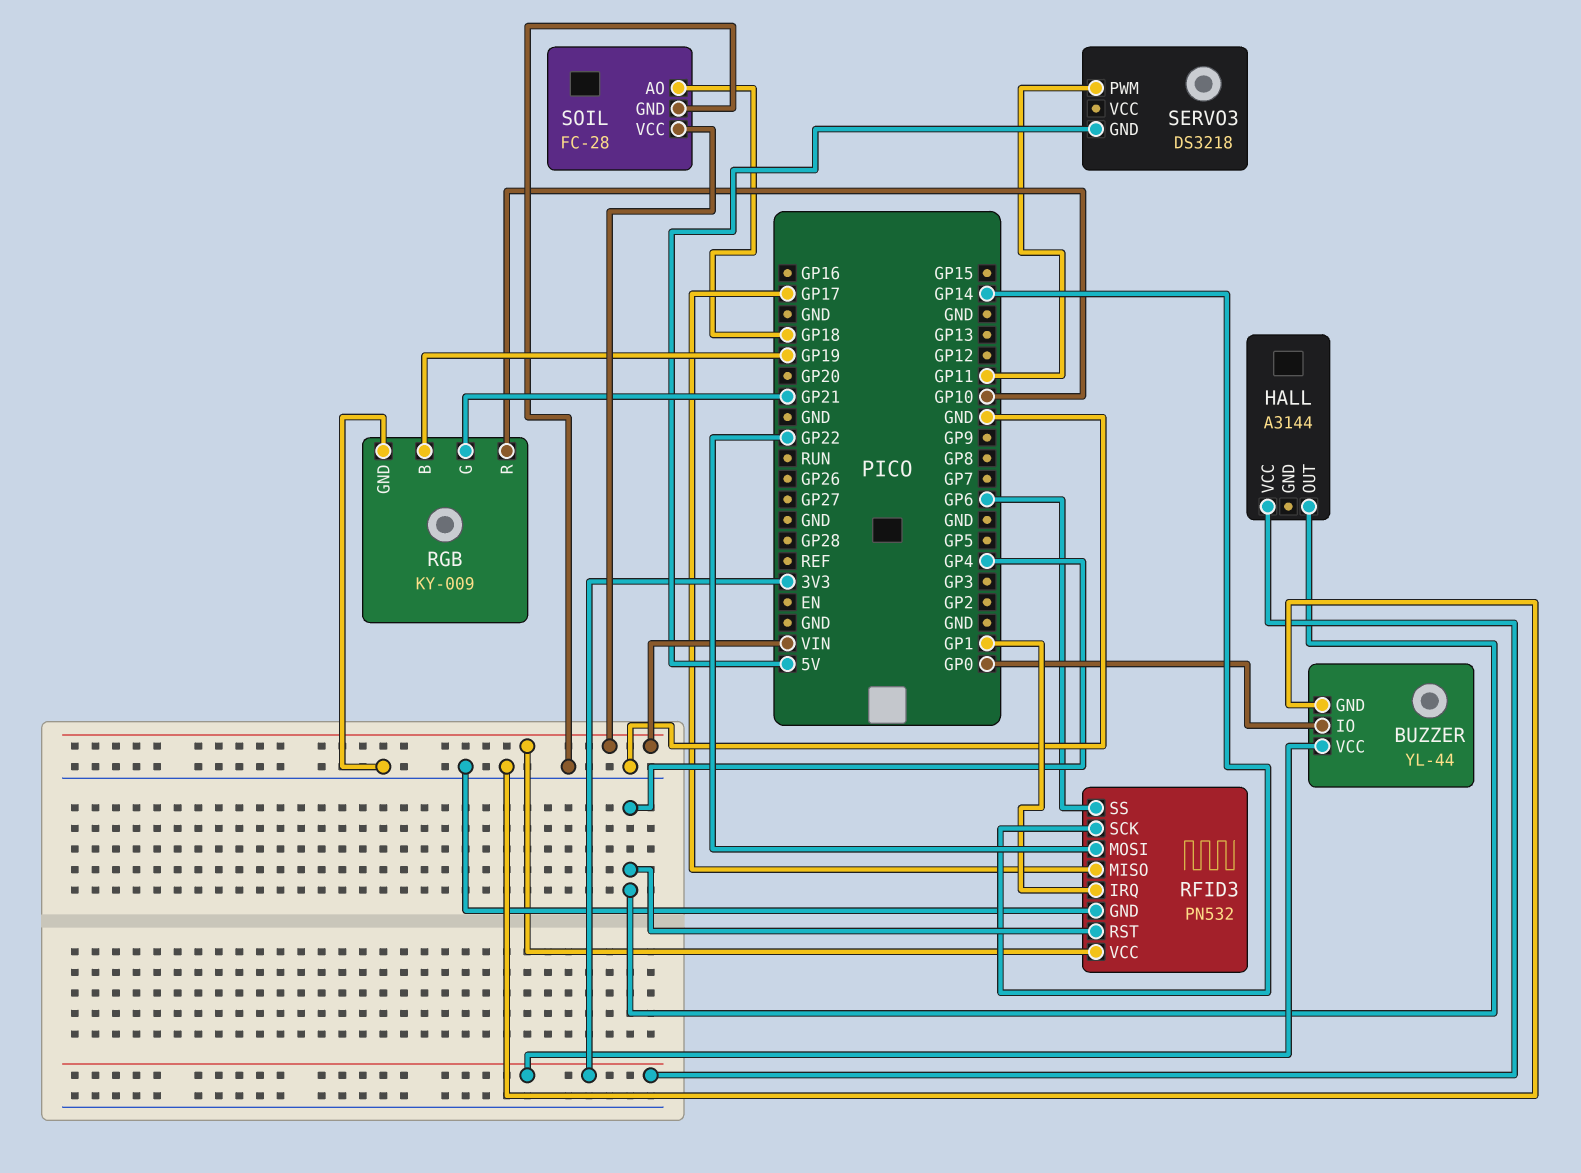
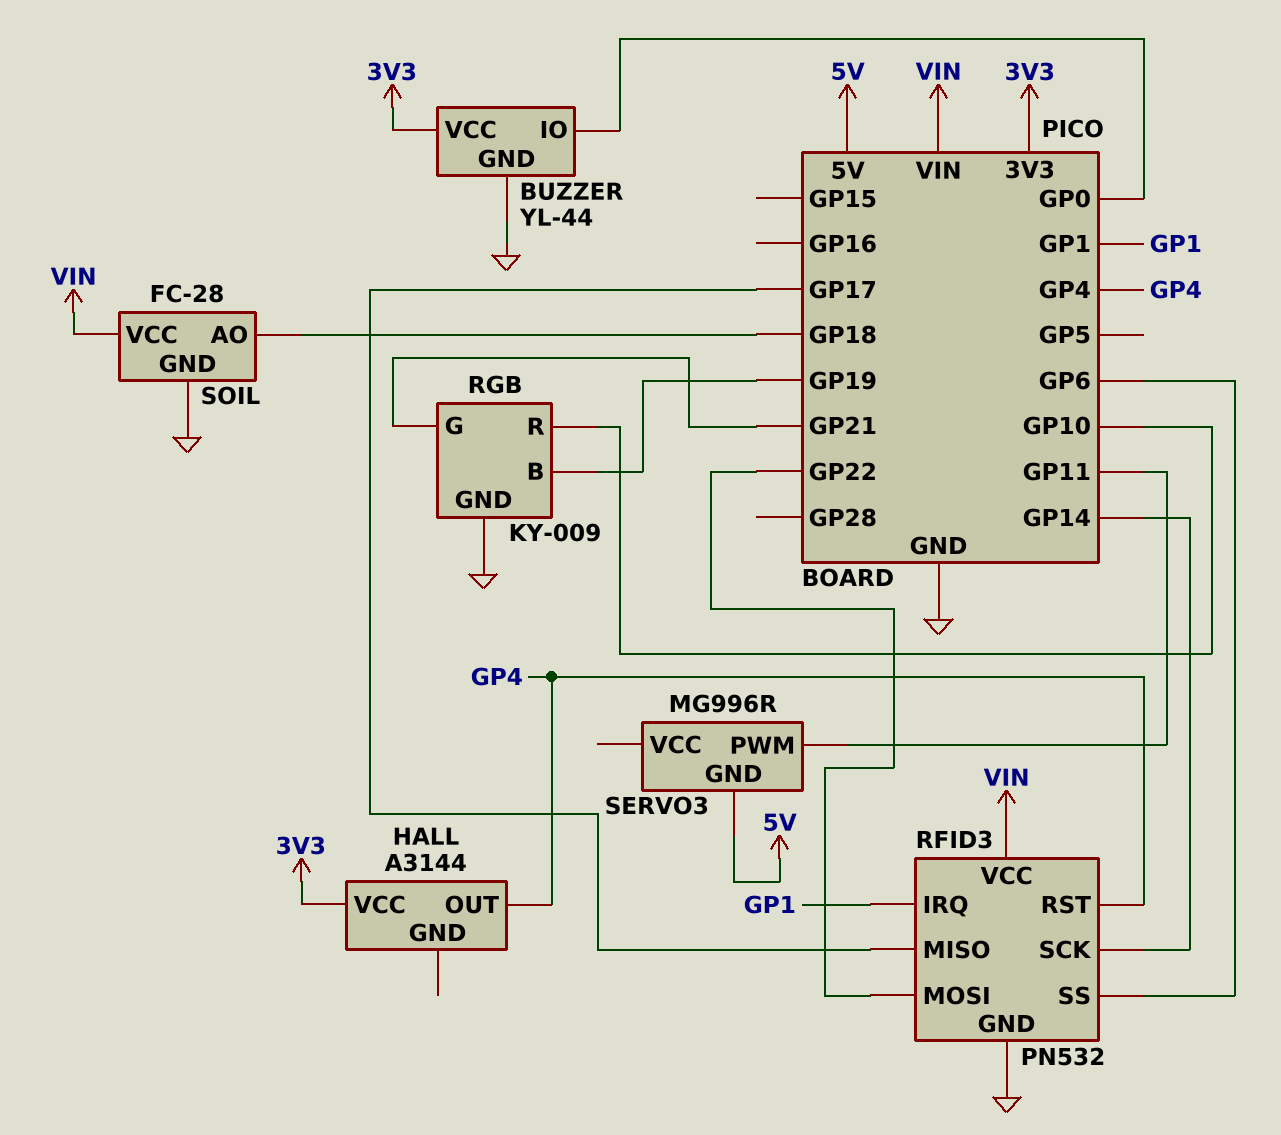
SERVO3: DS3218 -> MG996R

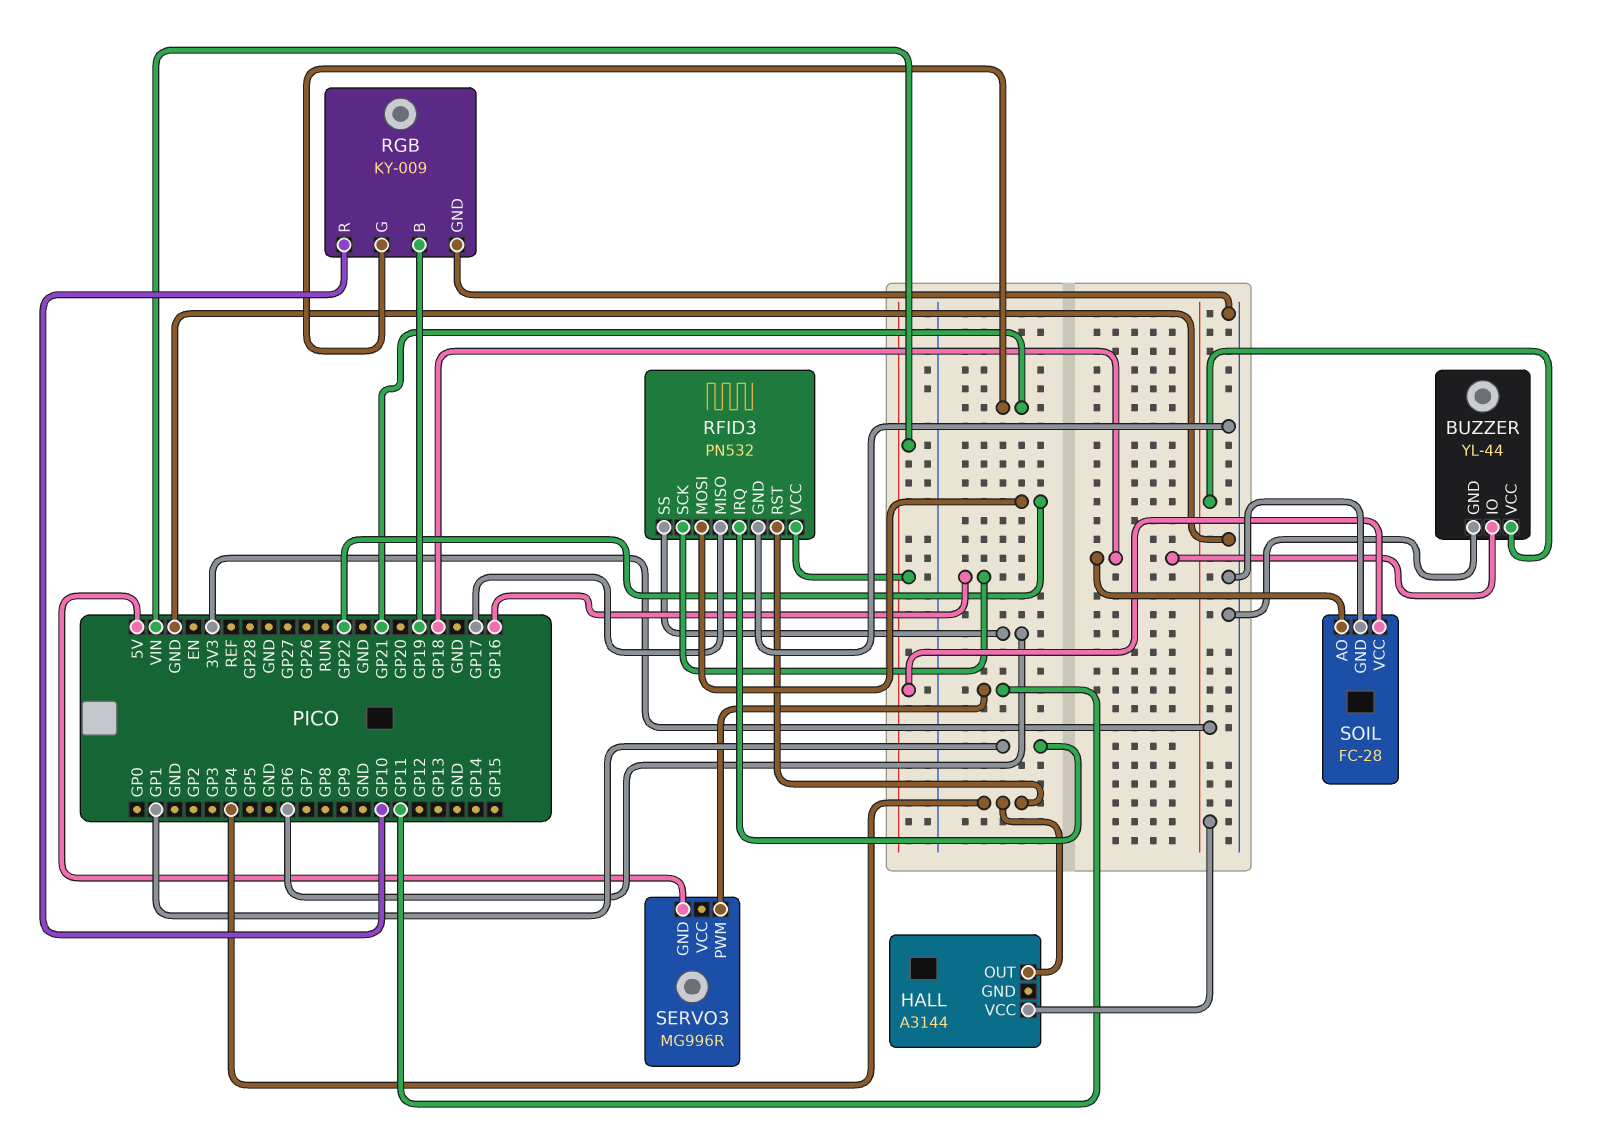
BUZZER pin IO: GP0 -> GP18
RFID3 pin SCK: GP14 -> GP16

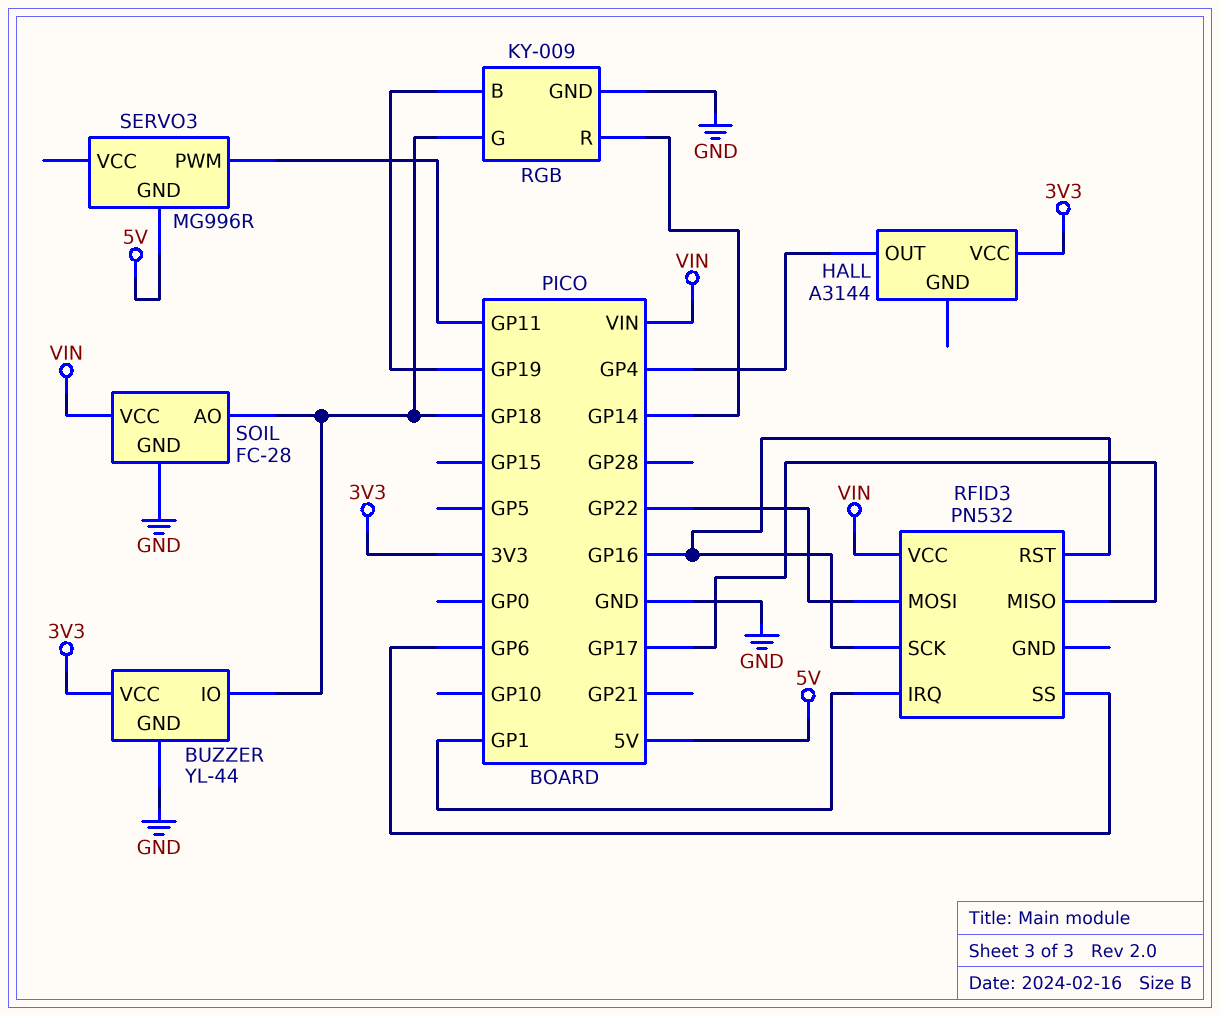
RFID3 pin GND: GND -> none
RFID3 pin RST: GP4 -> GP16
RGB pin G: GP21 -> GP18
RGB pin R: GP10 -> GP14

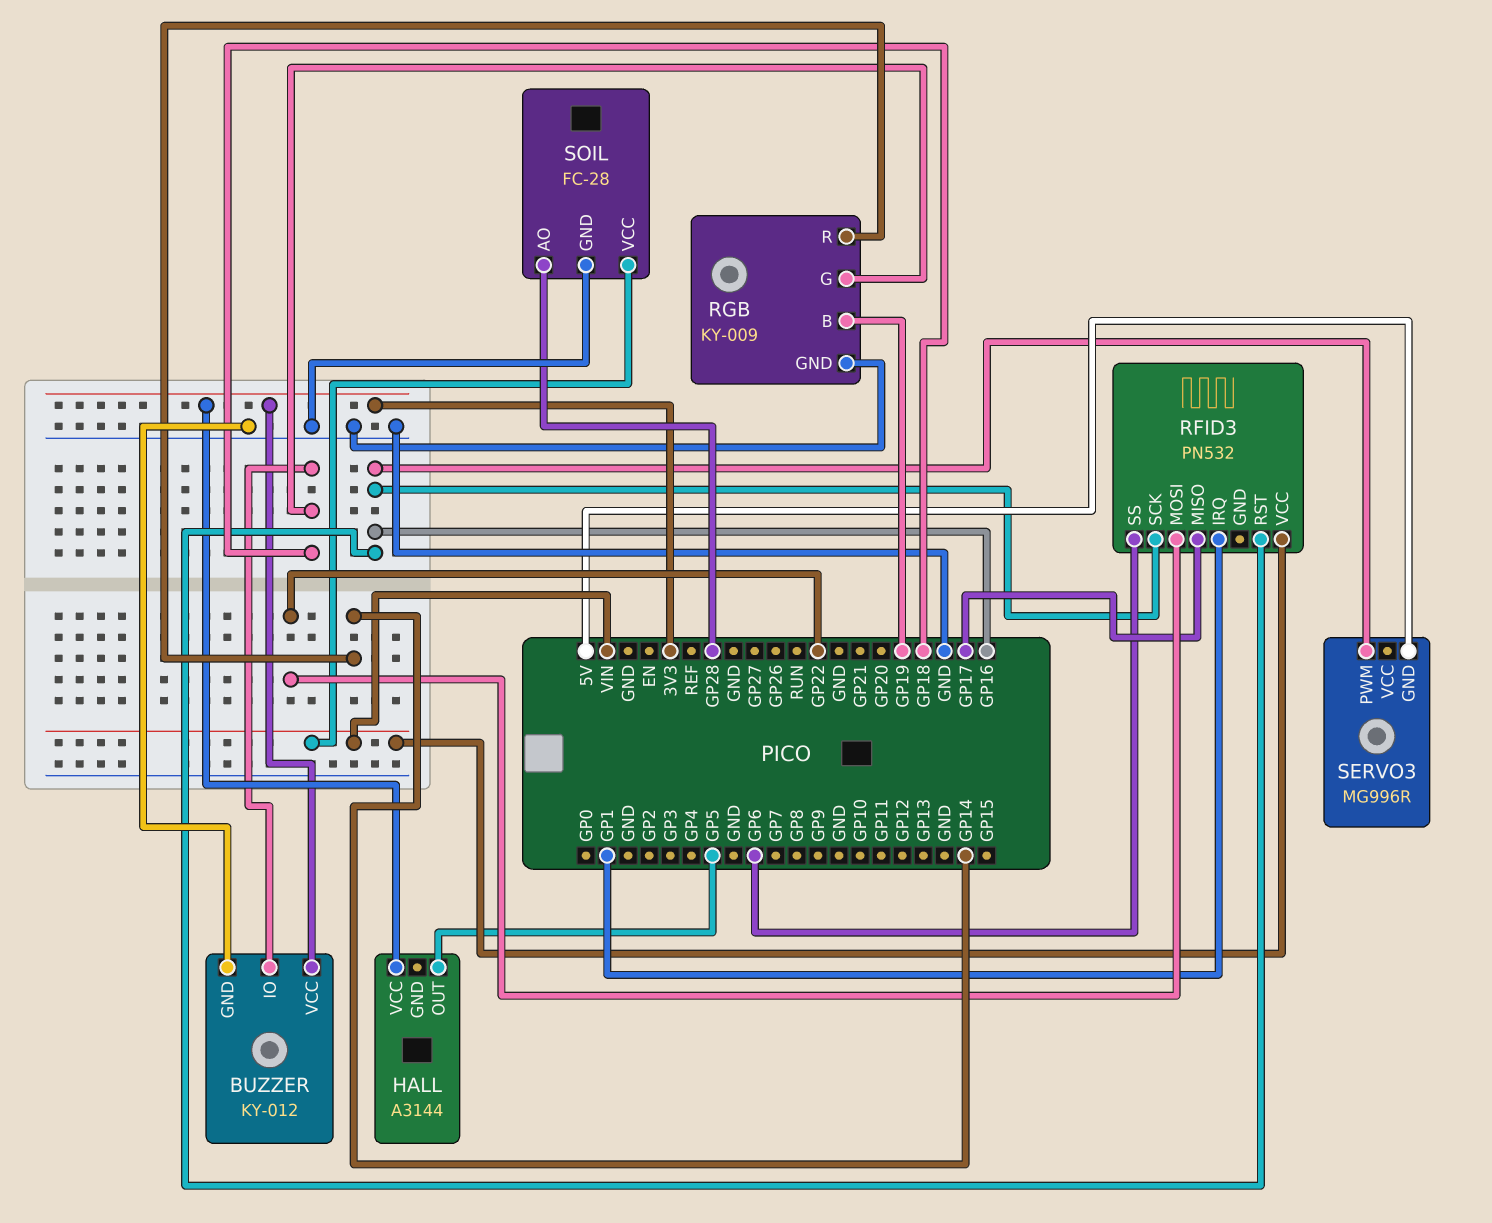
BUZZER: YL-44 -> KY-012
HALL pin OUT: GP4 -> GP5
SERVO3 pin PWM: GP11 -> GP16
SOIL pin AO: GP18 -> GP28

